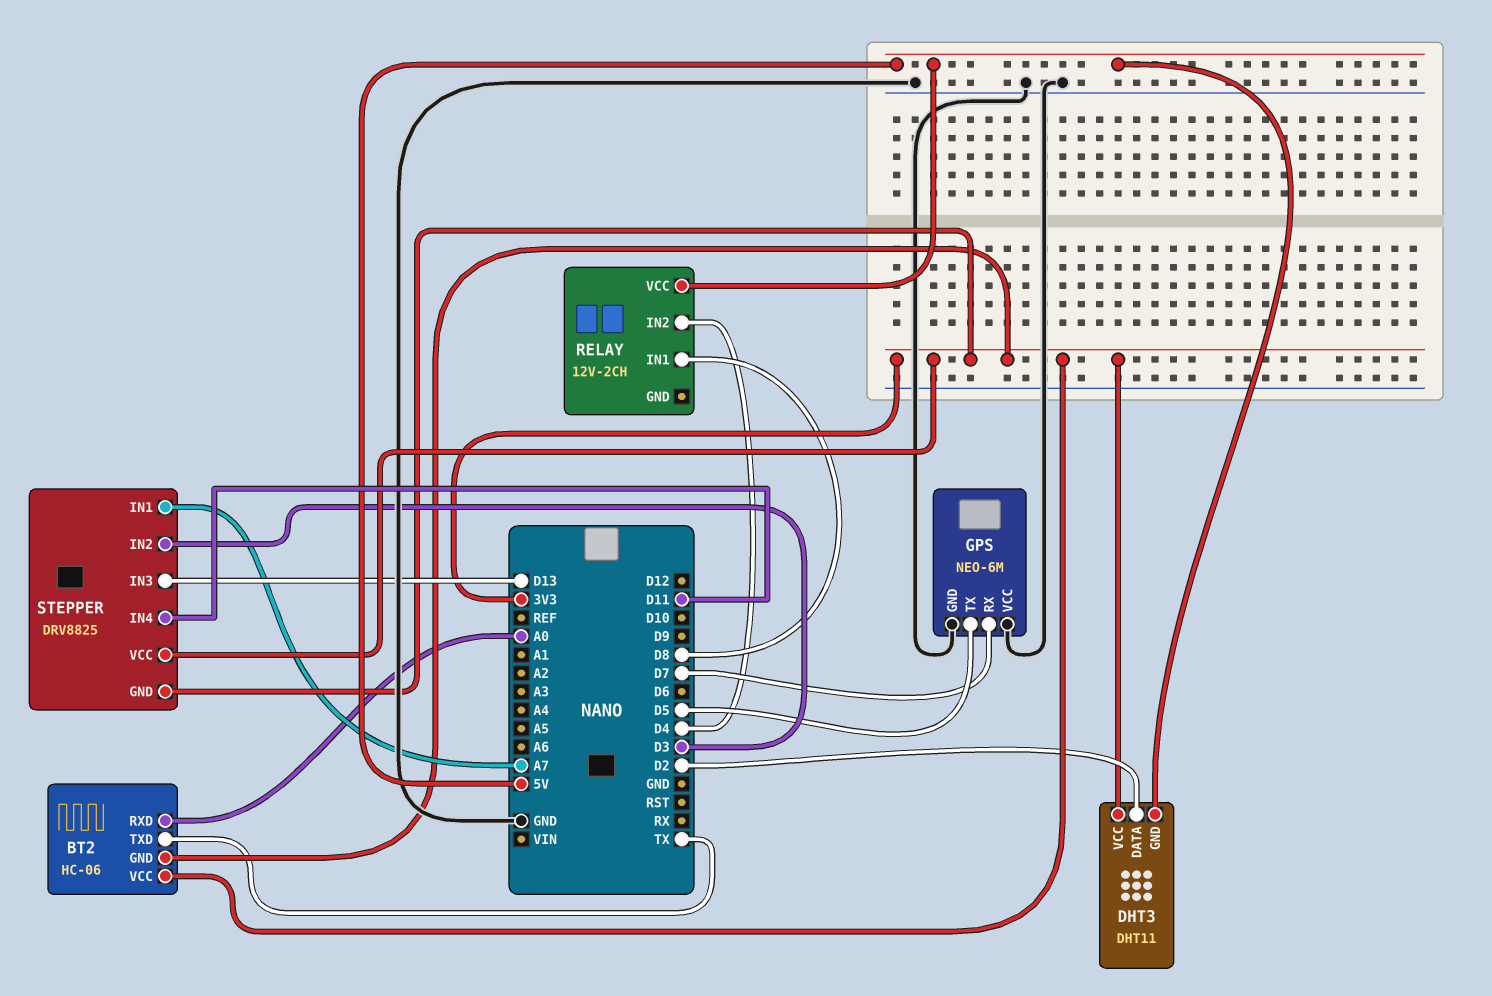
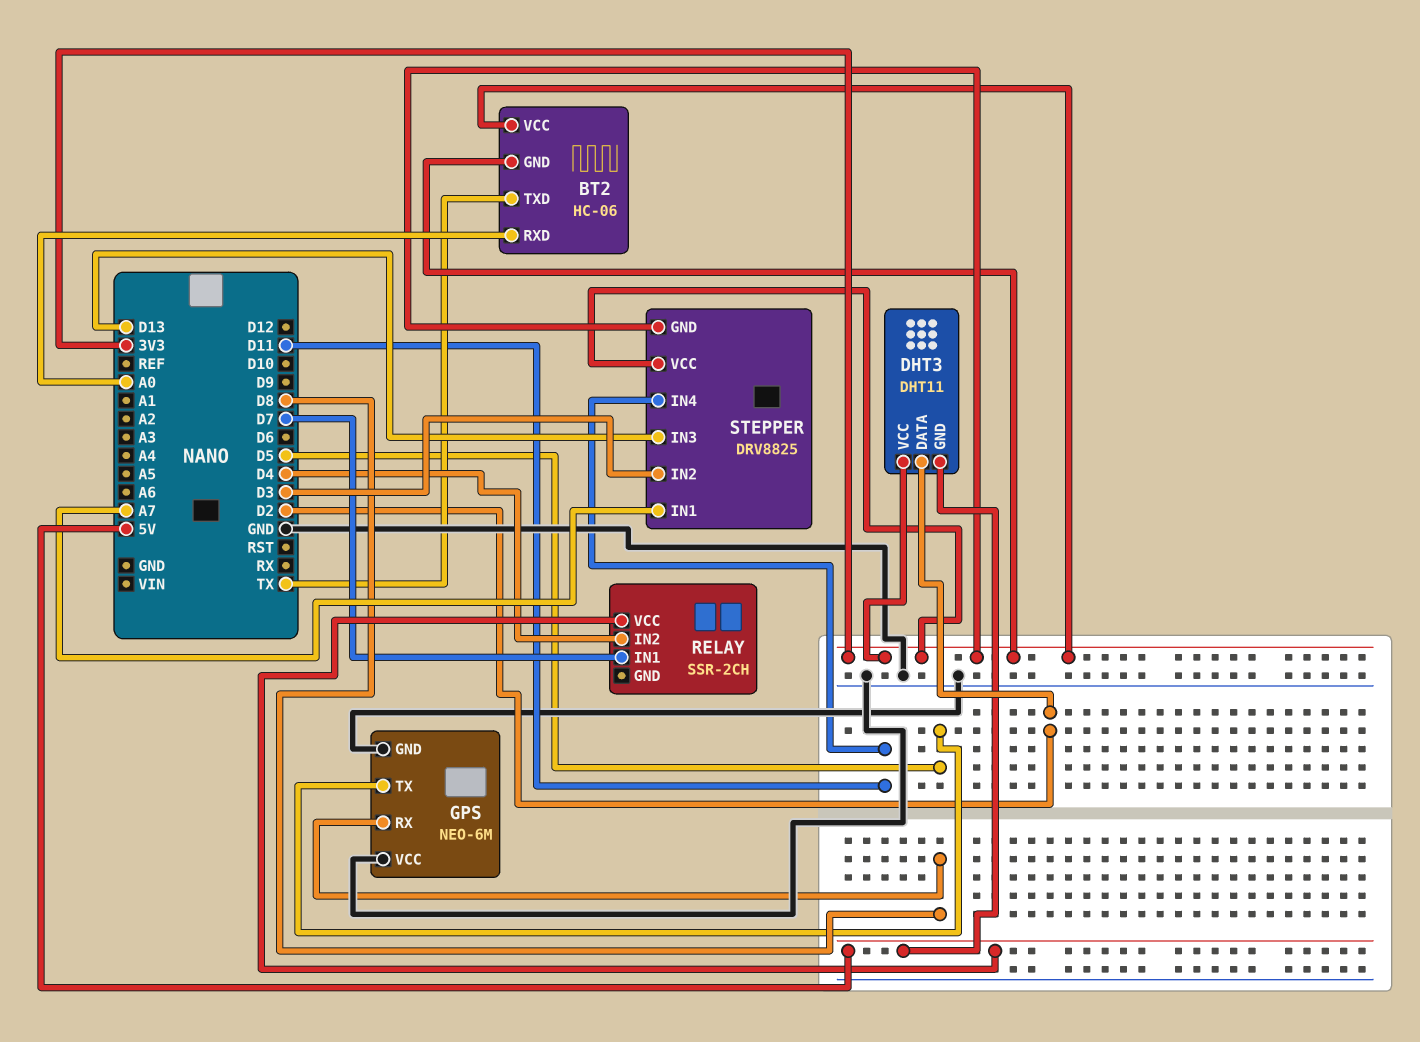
GPS pin RX: D7 -> D8
RELAY: 12V-2CH -> SSR-2CH
RELAY pin IN1: D8 -> D7

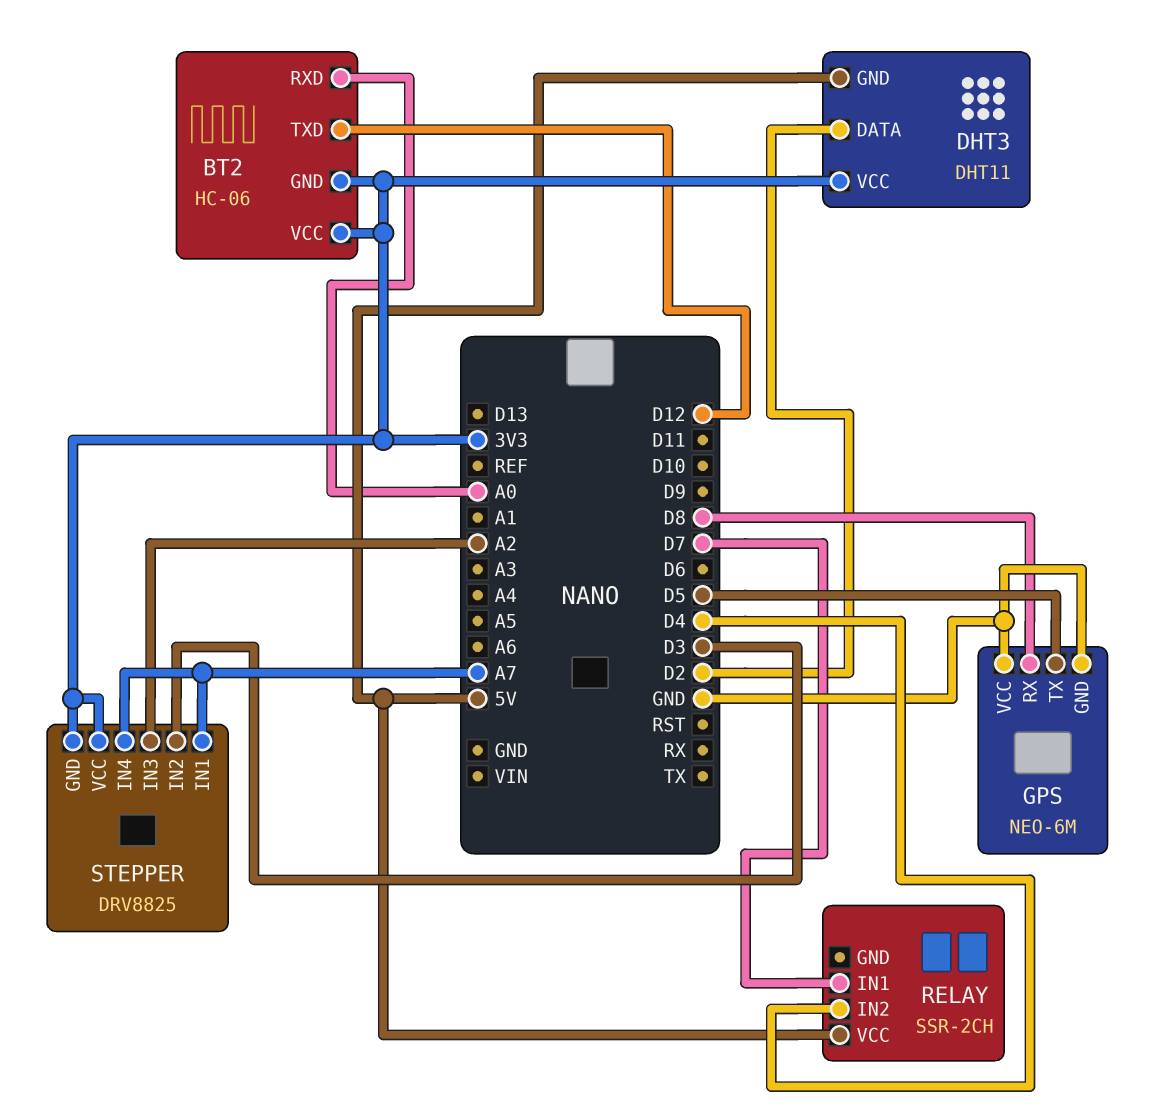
BT2 pin TXD: TX -> D12
STEPPER pin IN3: D13 -> A2
STEPPER pin IN4: D11 -> A7

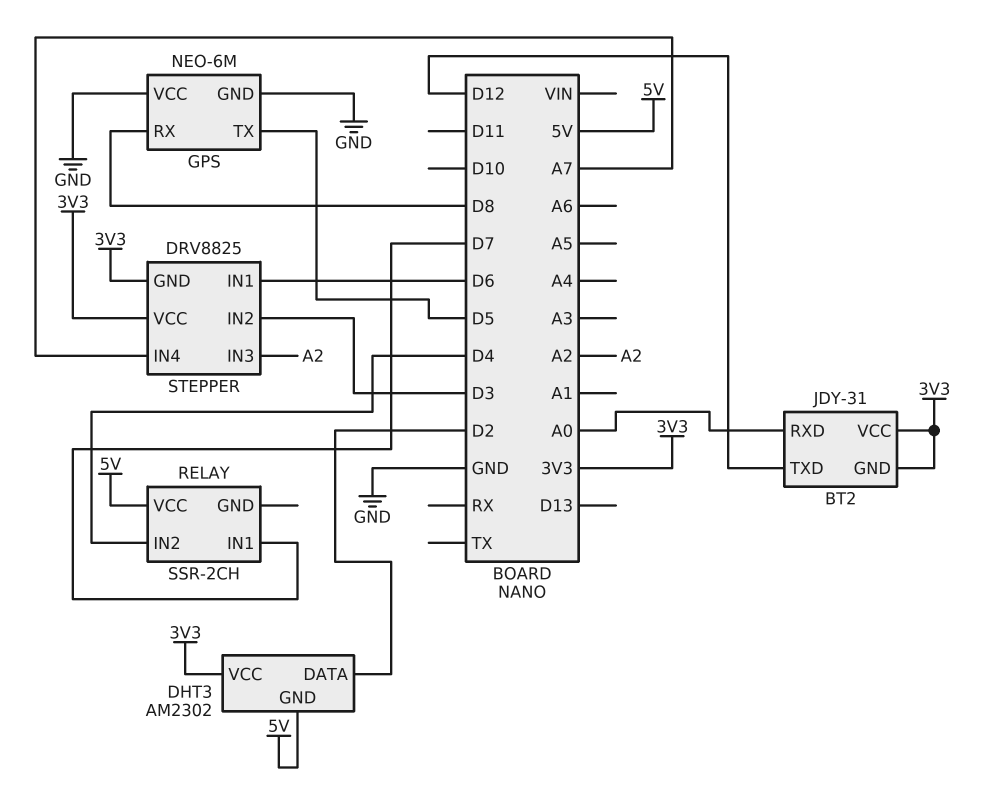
BT2: HC-06 -> JDY-31
DHT3: DHT11 -> AM2302
STEPPER pin IN1: A7 -> D6

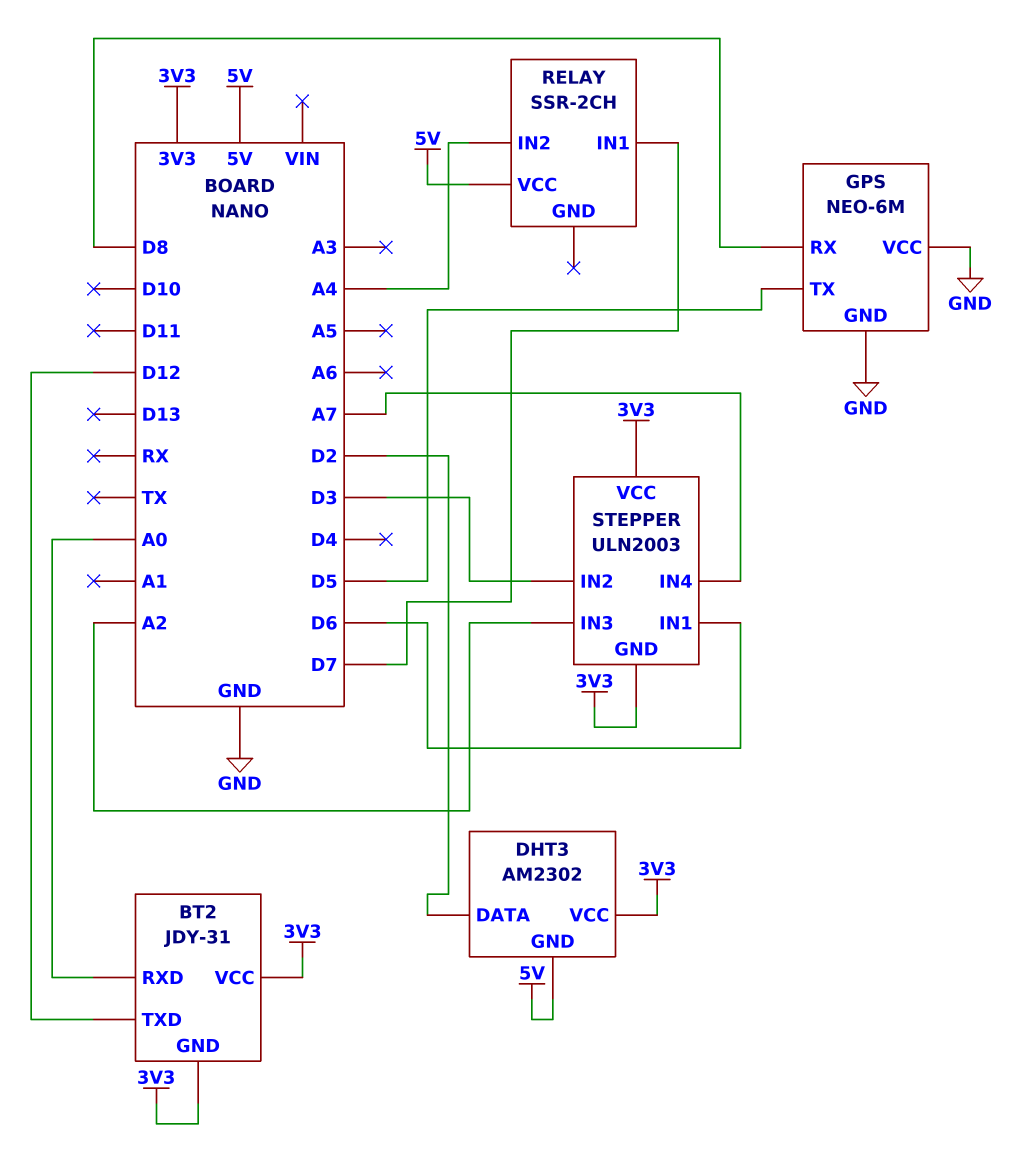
RELAY pin IN2: D4 -> A4
STEPPER: DRV8825 -> ULN2003

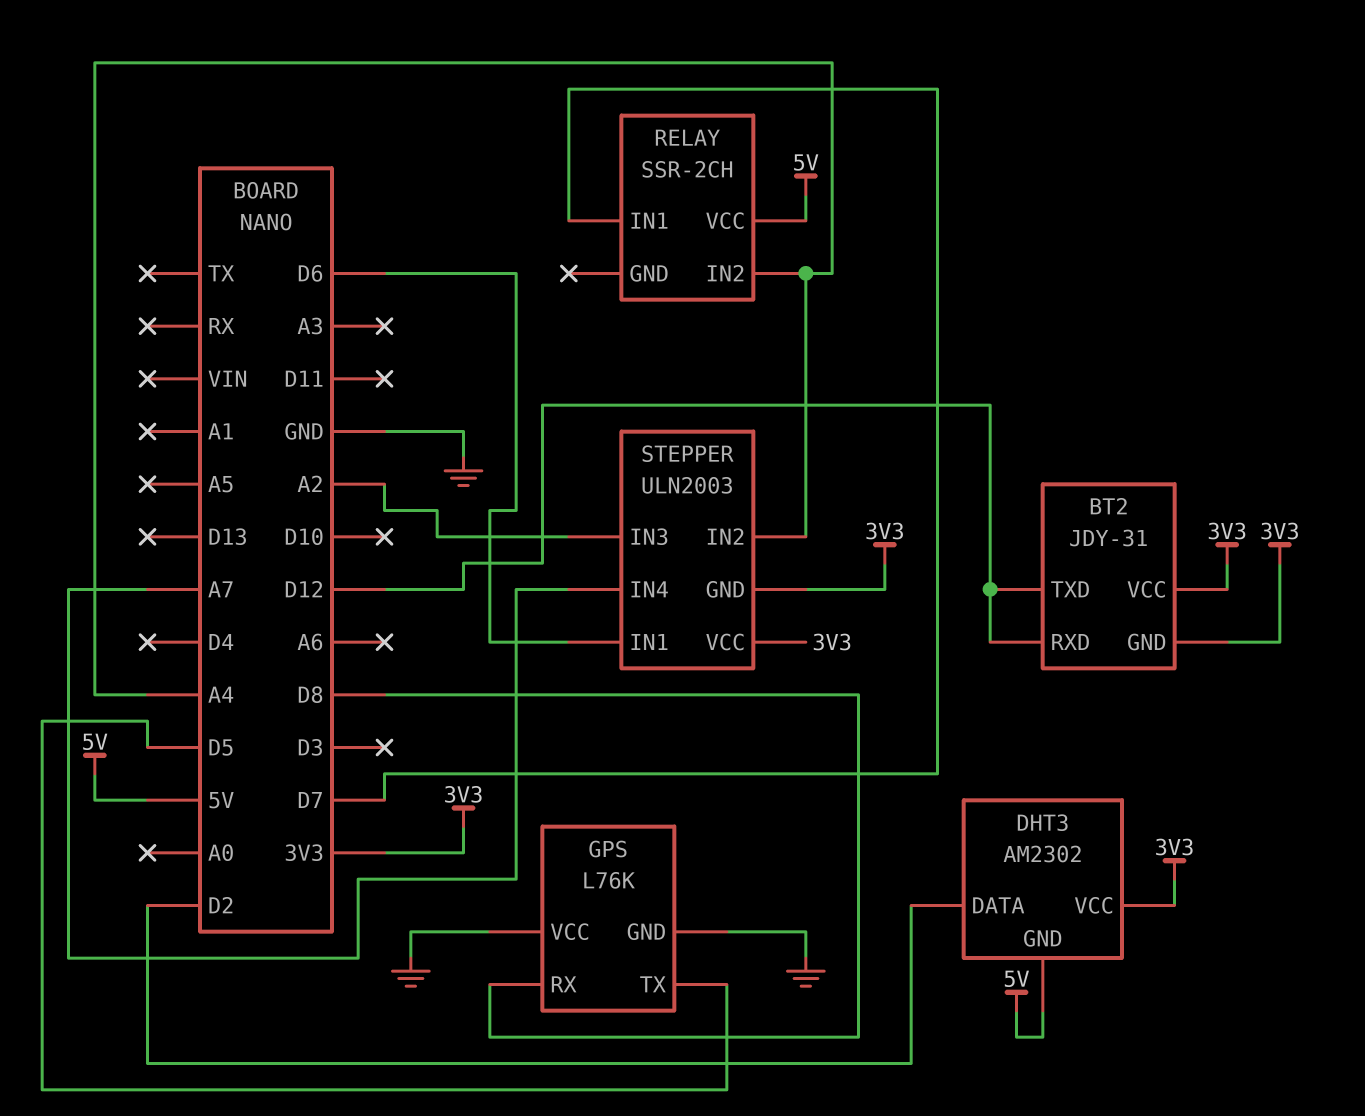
BT2 pin RXD: A0 -> D12
GPS: NEO-6M -> L76K
STEPPER pin IN2: D3 -> A4

